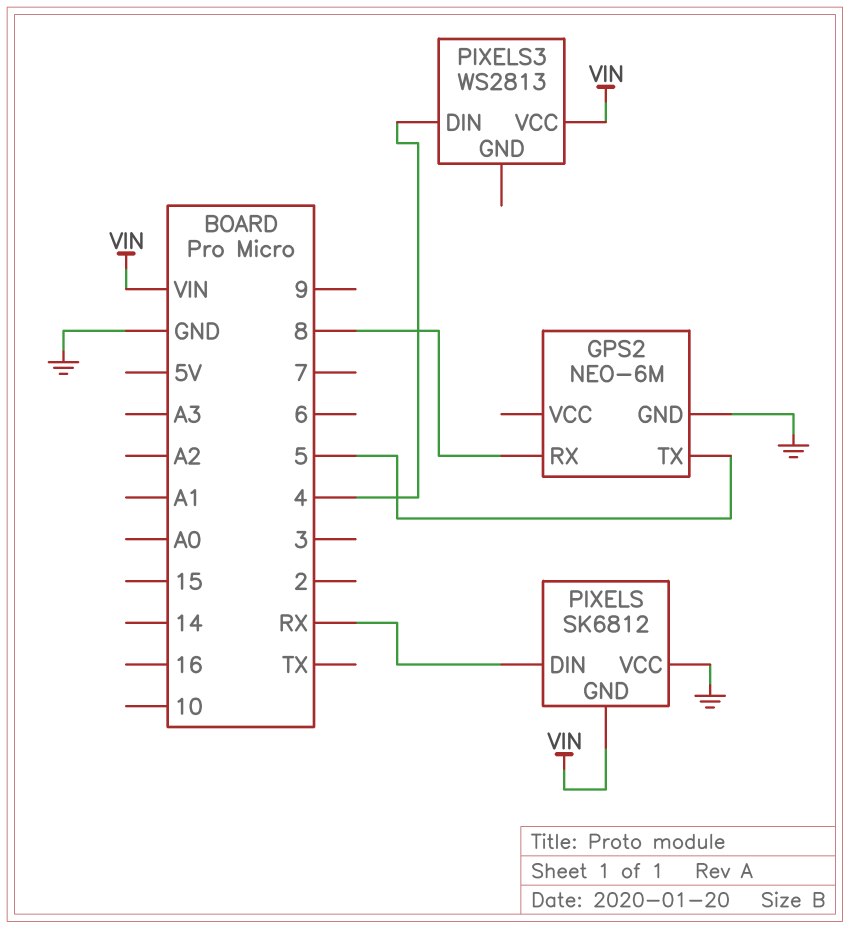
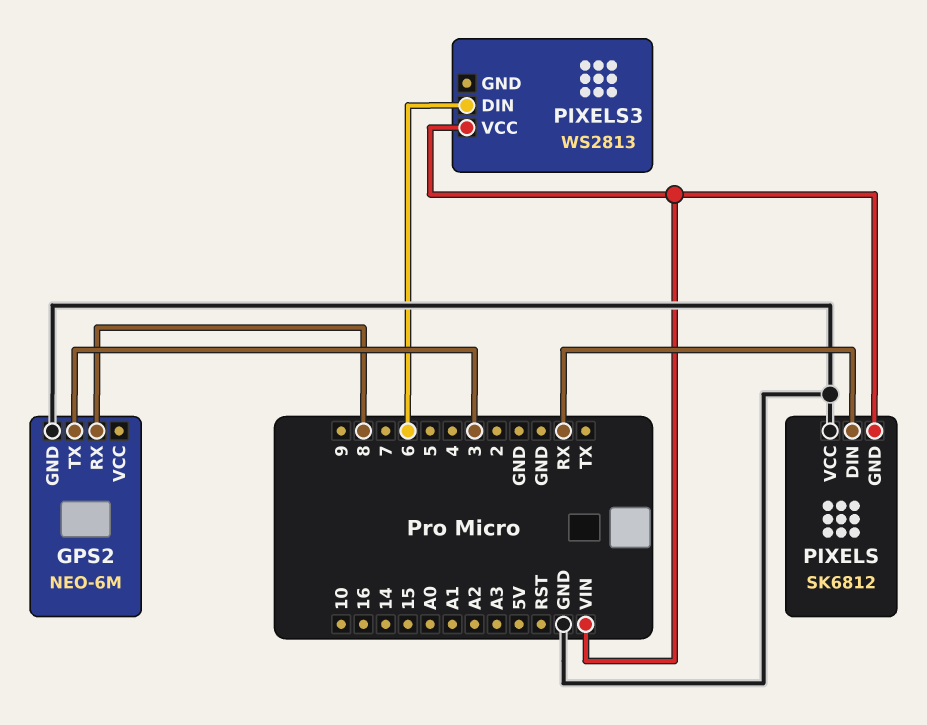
GPS2 pin TX: 5 -> 3
PIXELS3 pin DIN: 4 -> 6

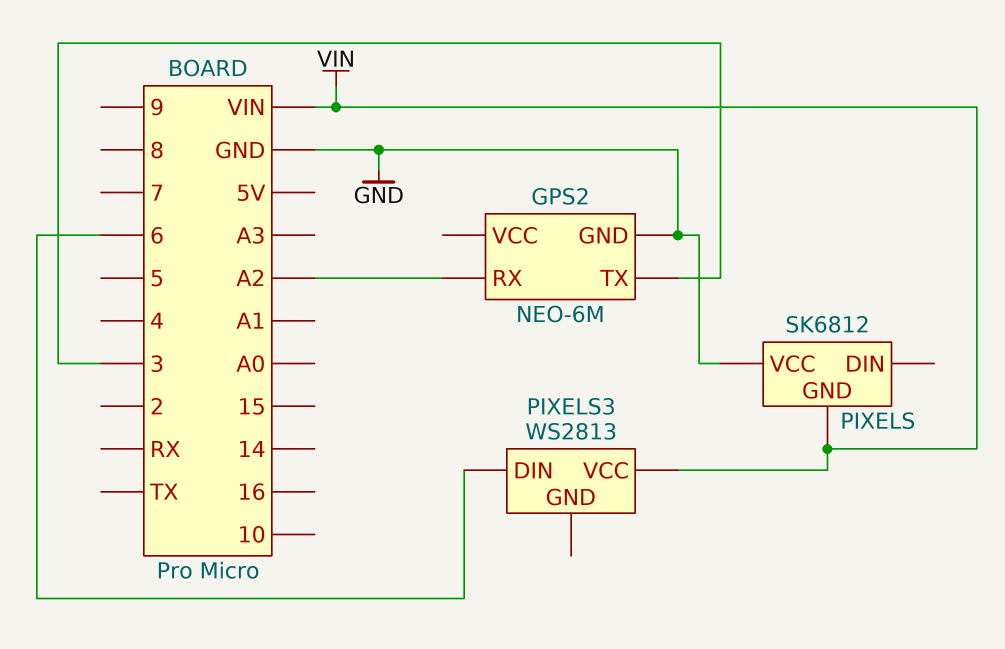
GPS2 pin RX: 8 -> A2
PIXELS pin DIN: RX -> none

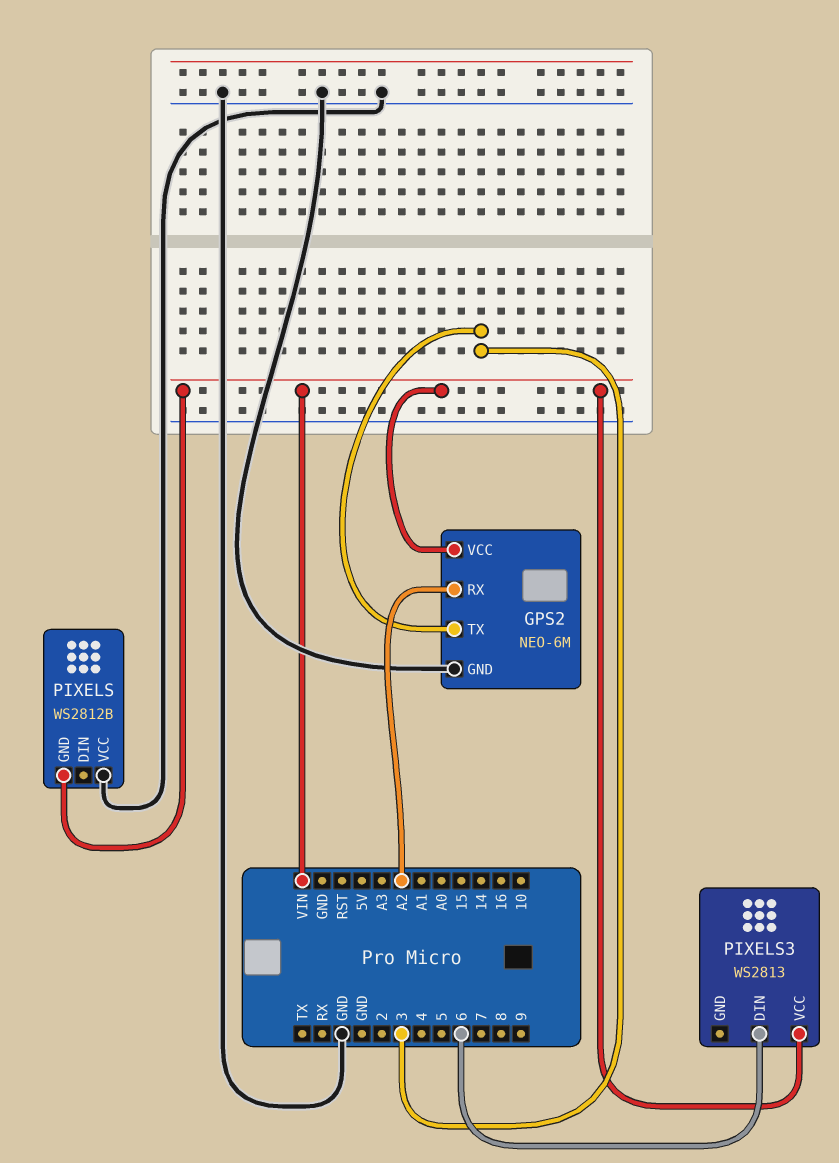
GPS2 pin VCC: none -> VIN
PIXELS: SK6812 -> WS2812B

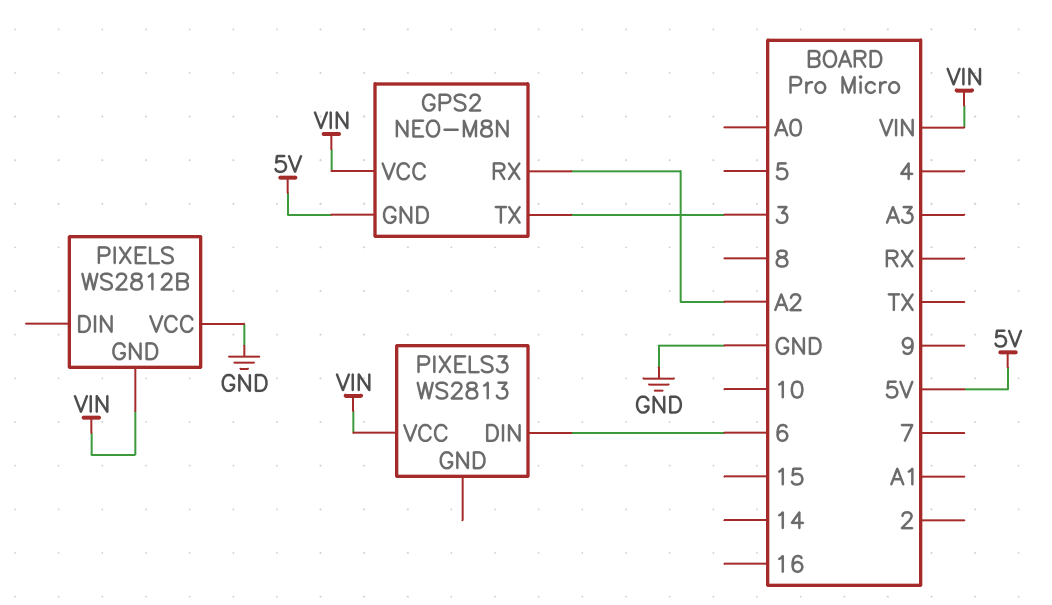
GPS2: NEO-6M -> NEO-M8N
GPS2 pin GND: GND -> 5V

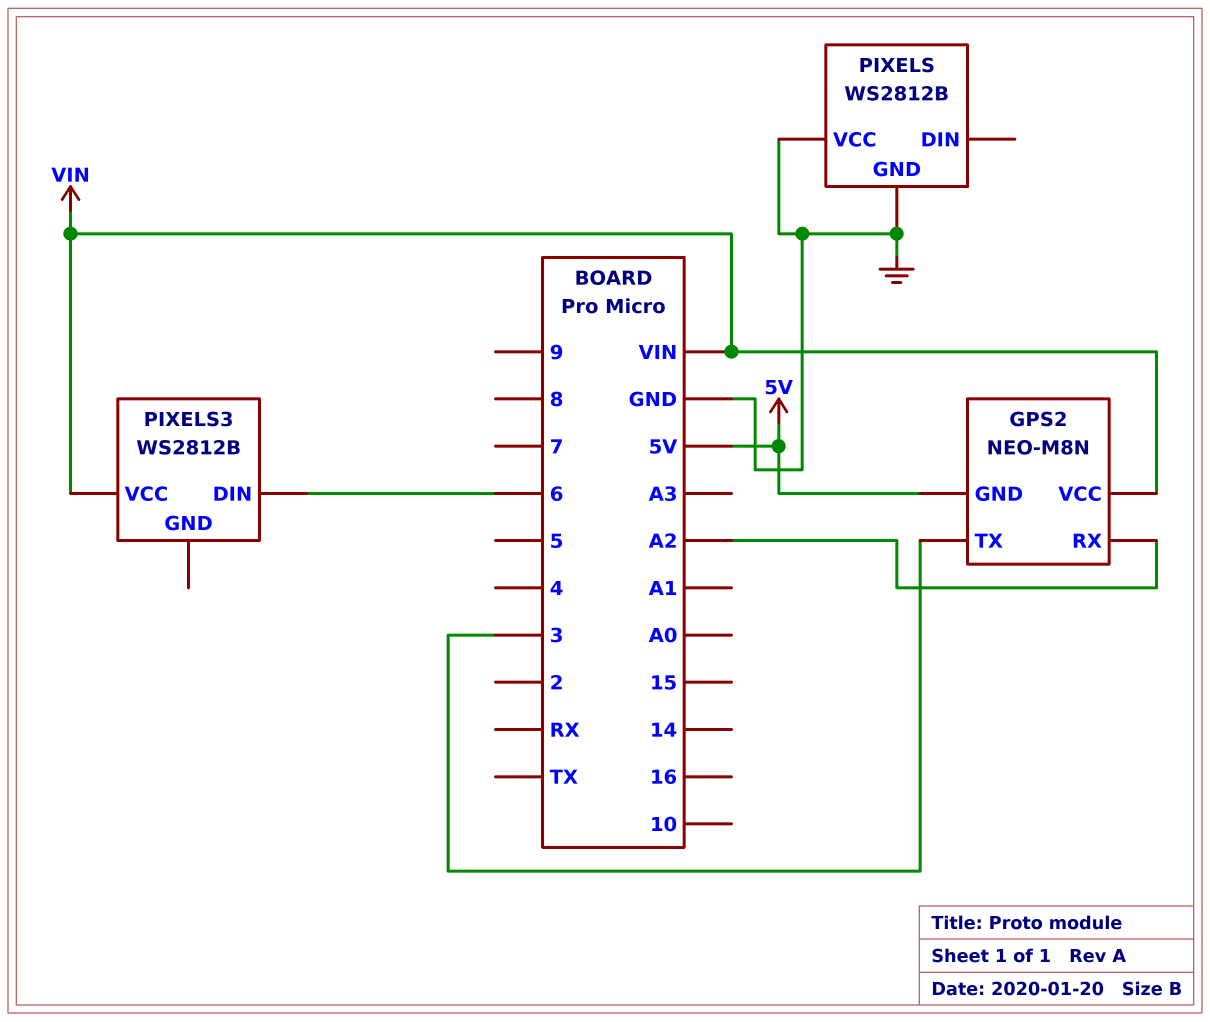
PIXELS pin GND: VIN -> GND
PIXELS3: WS2813 -> WS2812B

